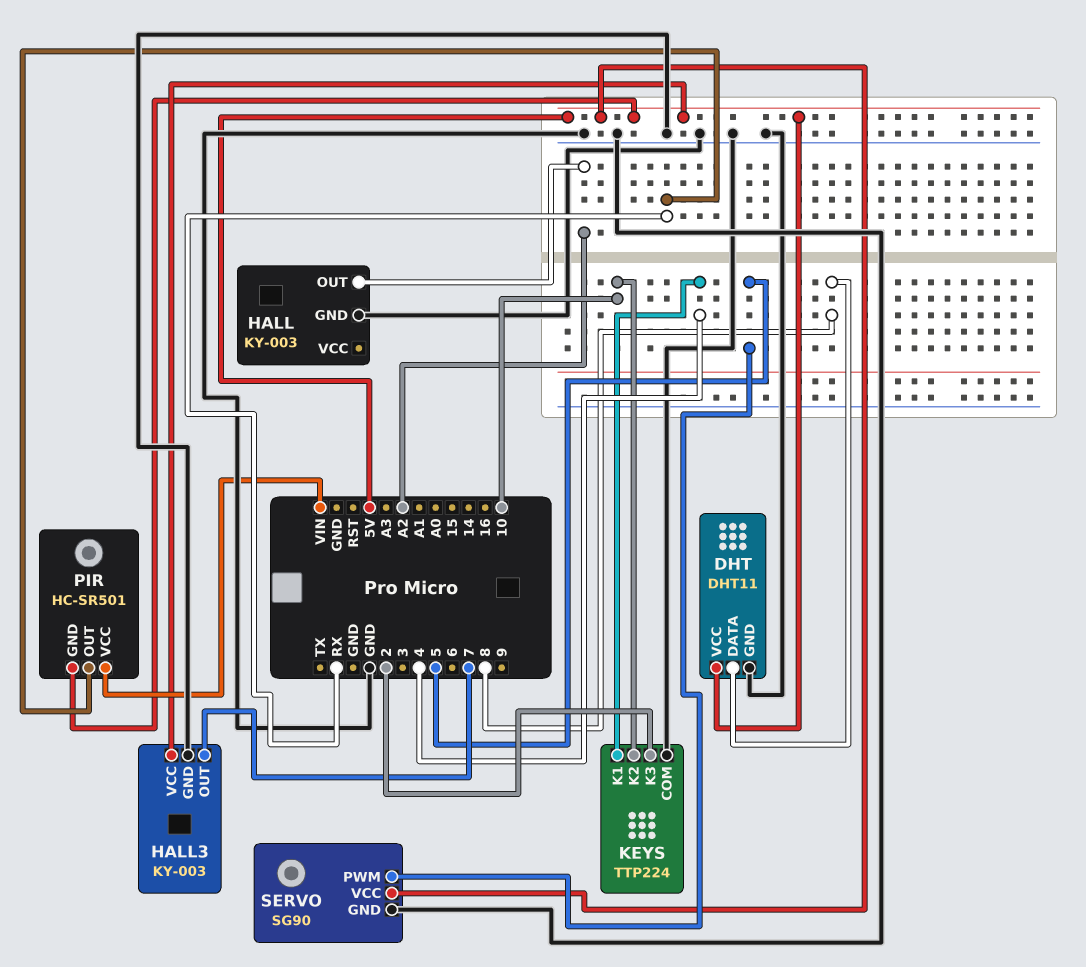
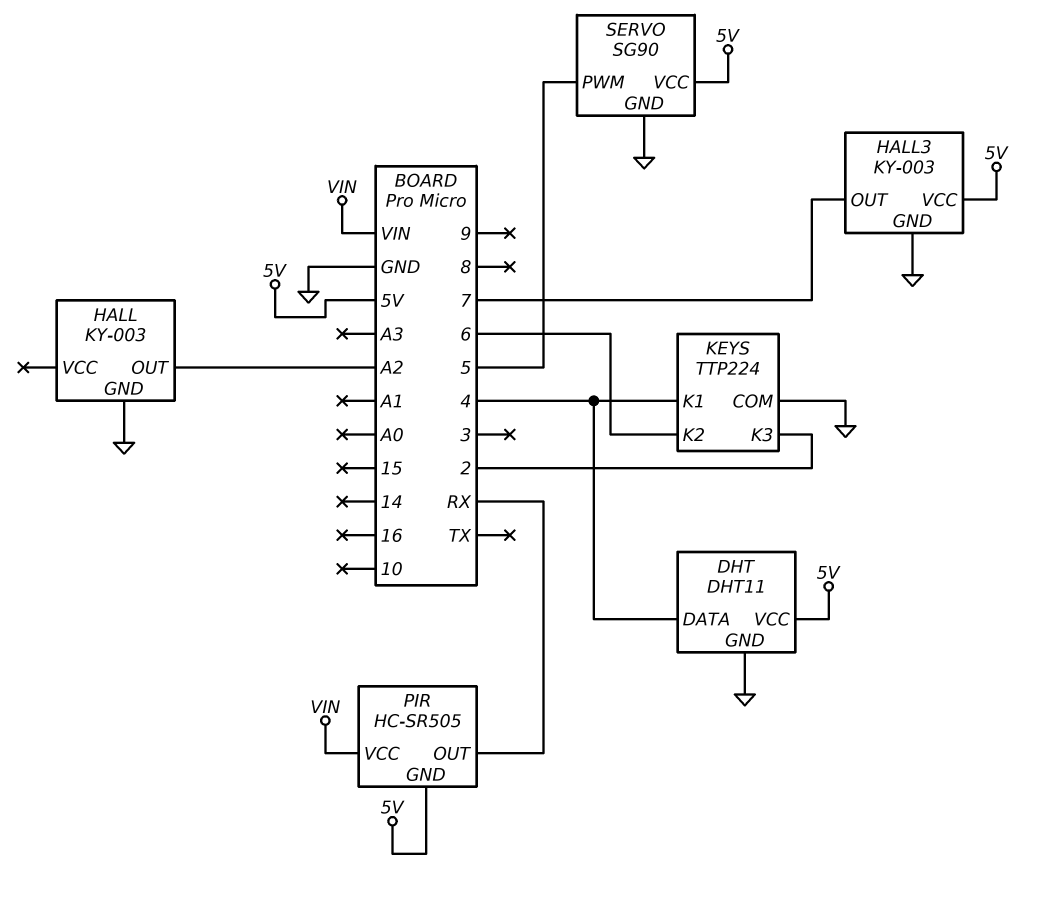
DHT pin DATA: 8 -> 4
KEYS pin K2: 10 -> 6
PIR: HC-SR501 -> HC-SR505

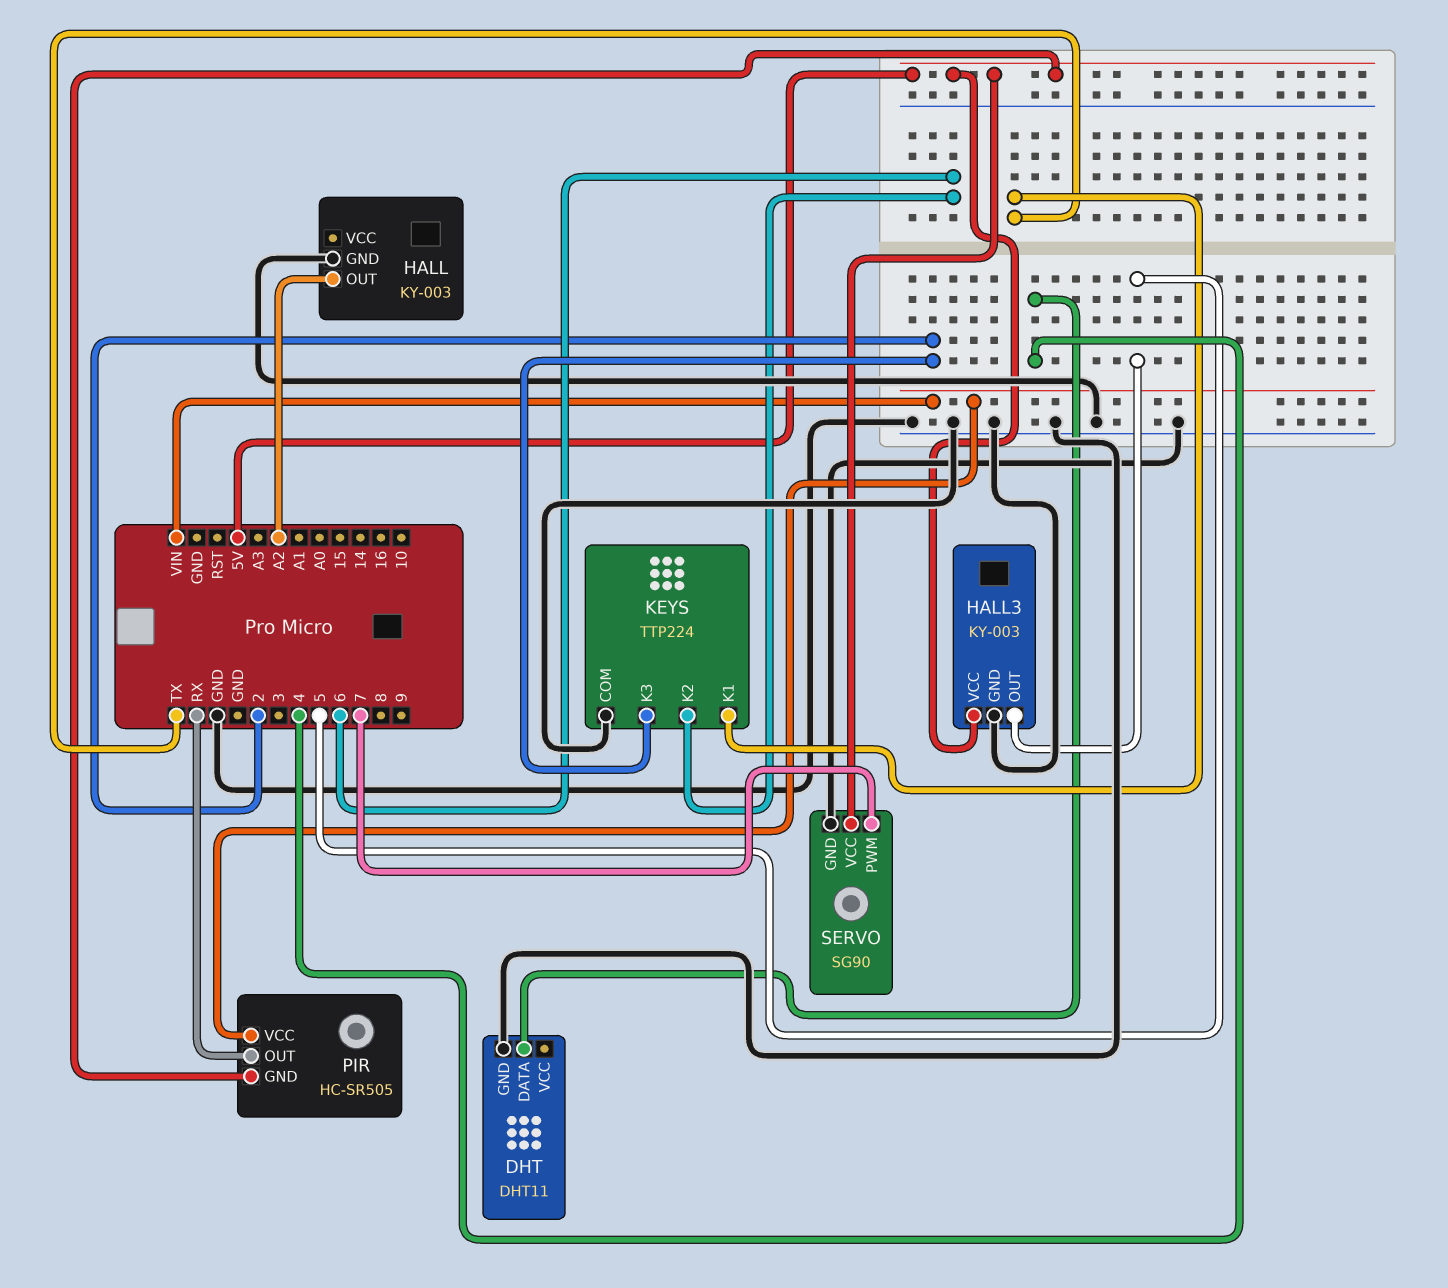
DHT pin VCC: 5V -> none
HALL3 pin OUT: 7 -> 5
KEYS pin K1: 4 -> TX
SERVO pin PWM: 5 -> 7

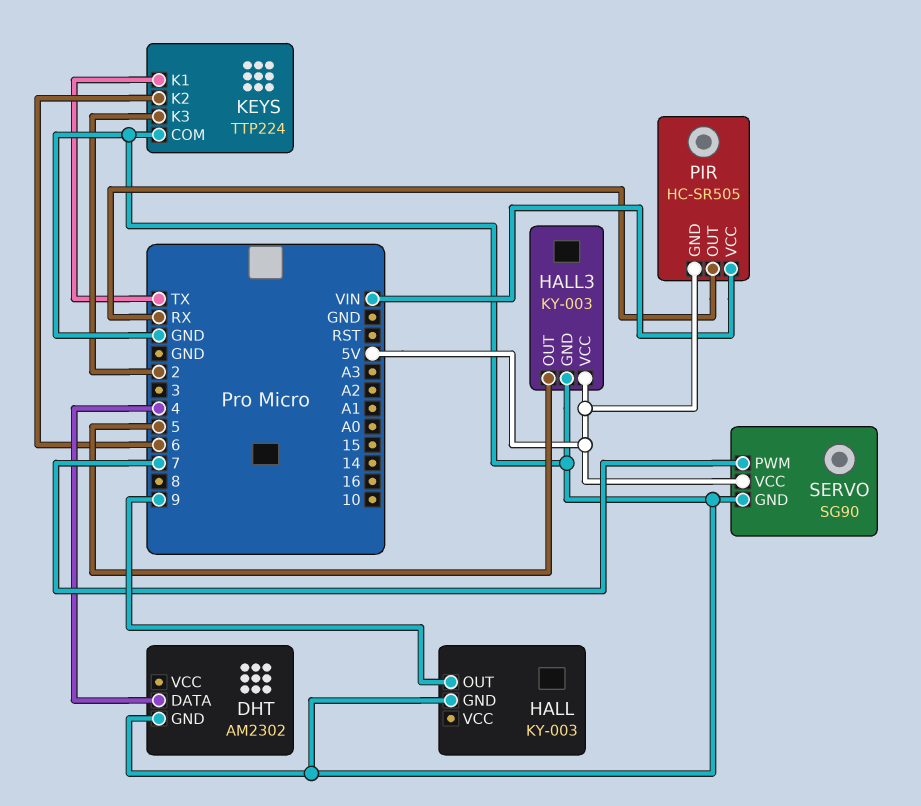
DHT: DHT11 -> AM2302
HALL pin OUT: A2 -> 9

